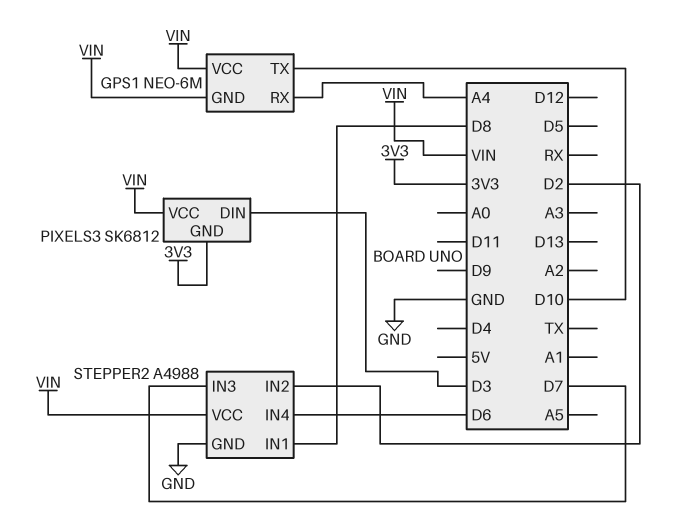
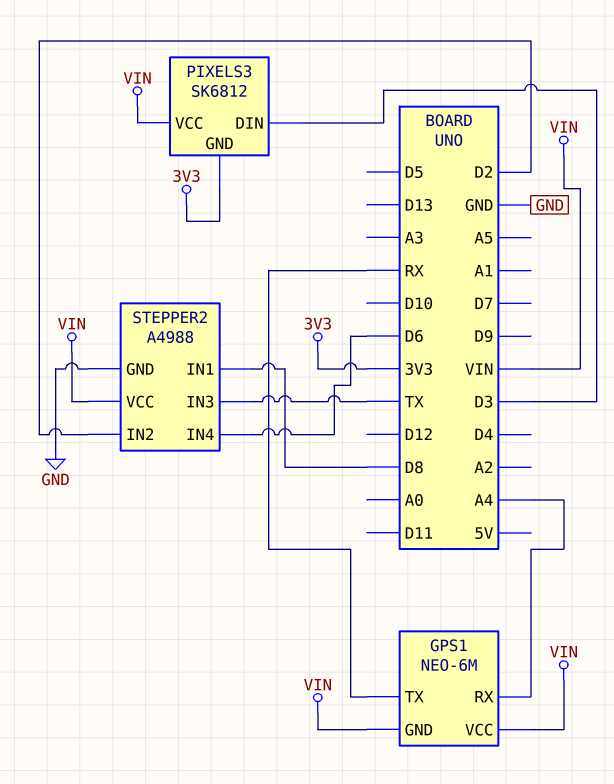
GPS1 pin TX: D10 -> RX
STEPPER2 pin IN3: D7 -> TX

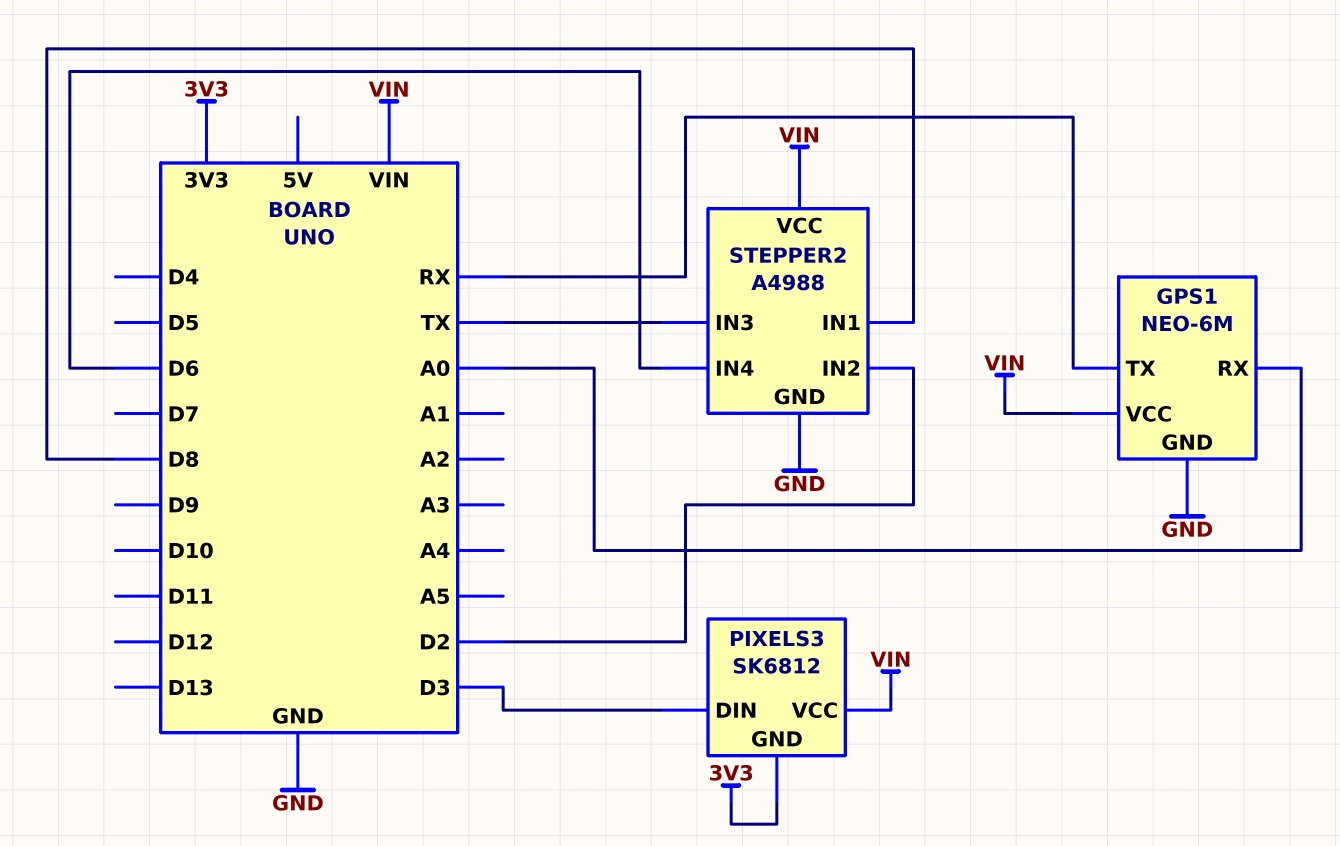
GPS1 pin GND: VIN -> GND
GPS1 pin RX: A4 -> A0

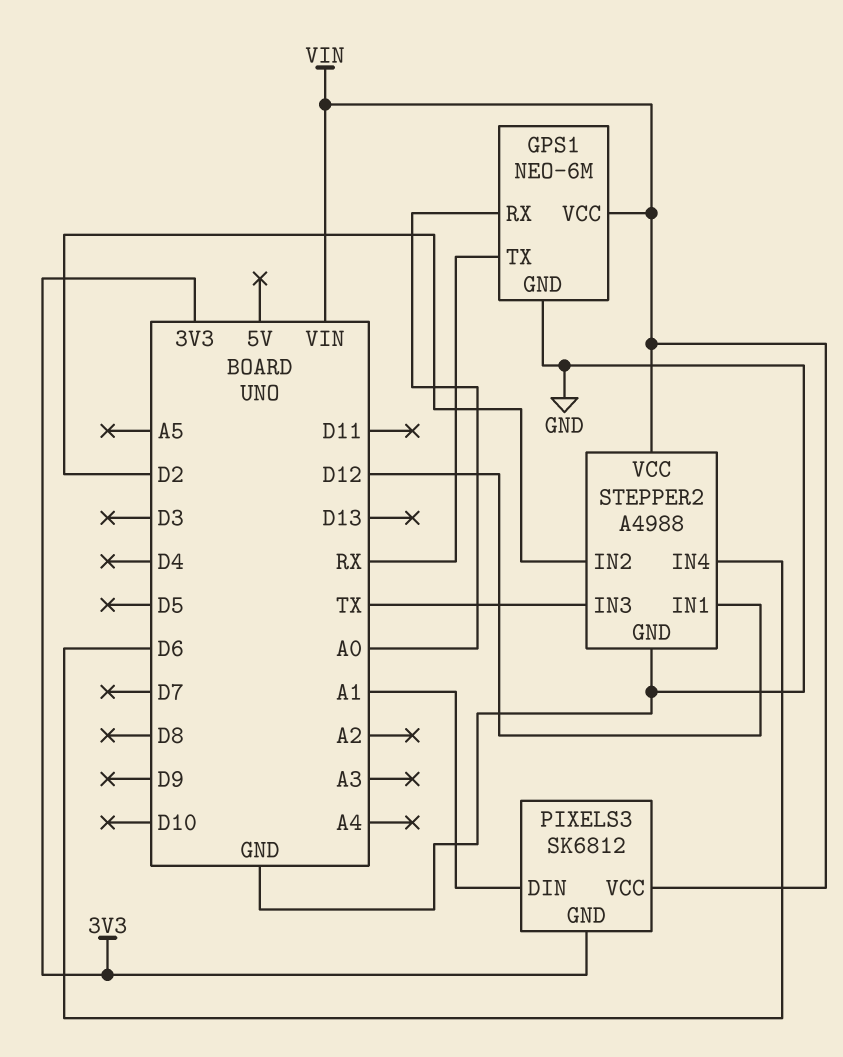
PIXELS3 pin DIN: D3 -> A1
STEPPER2 pin IN1: D8 -> D12

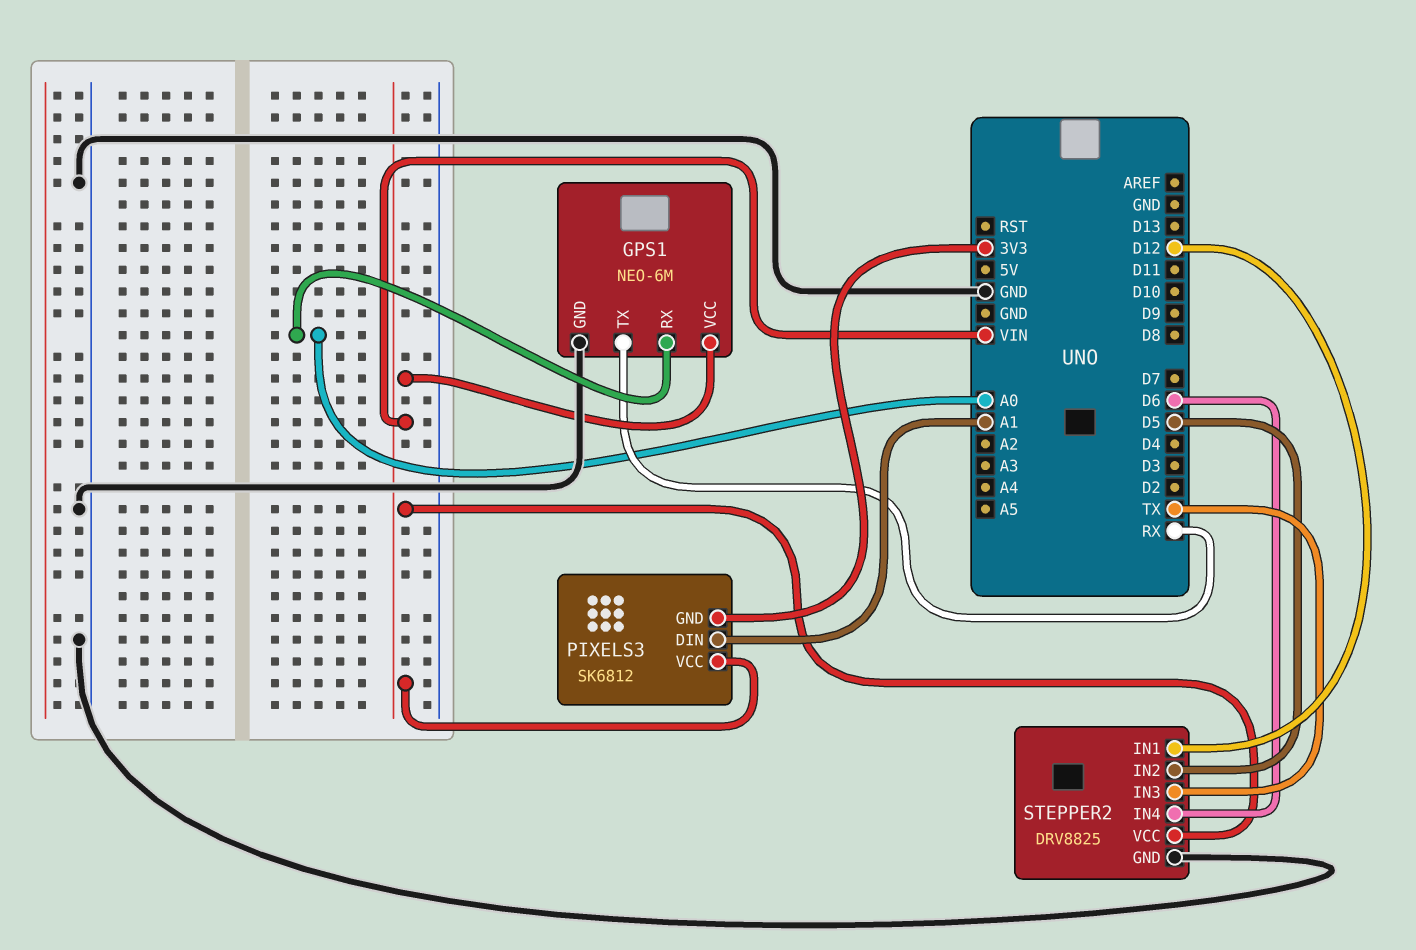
STEPPER2: A4988 -> DRV8825
STEPPER2 pin IN2: D2 -> D5

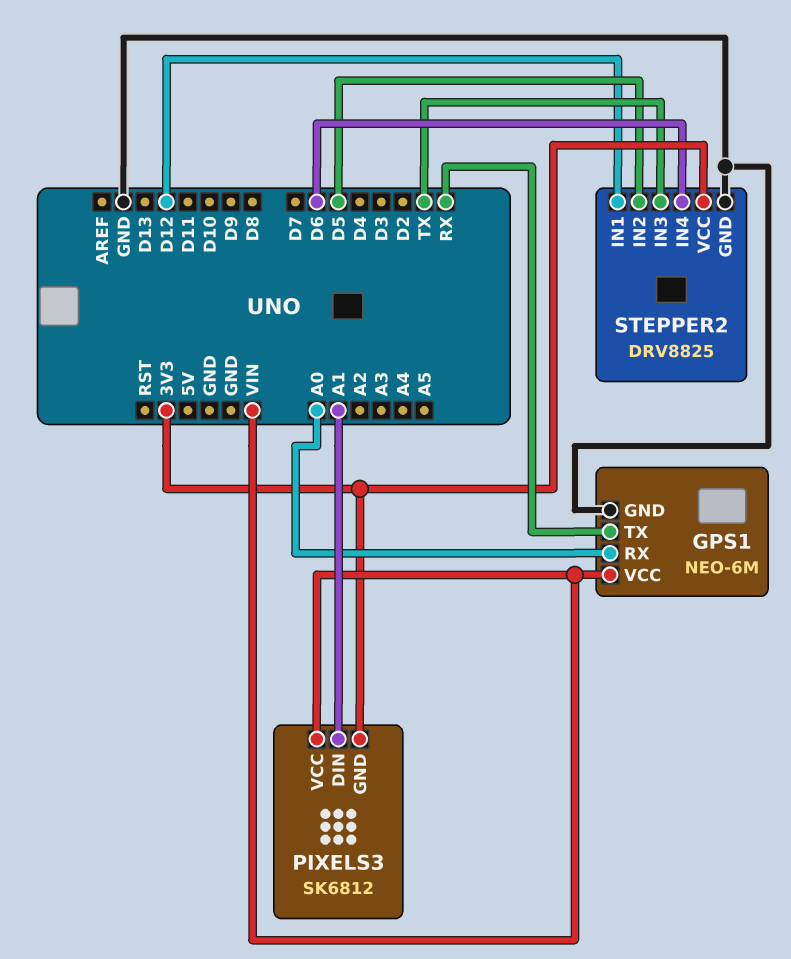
STEPPER2 pin VCC: VIN -> 3V3

